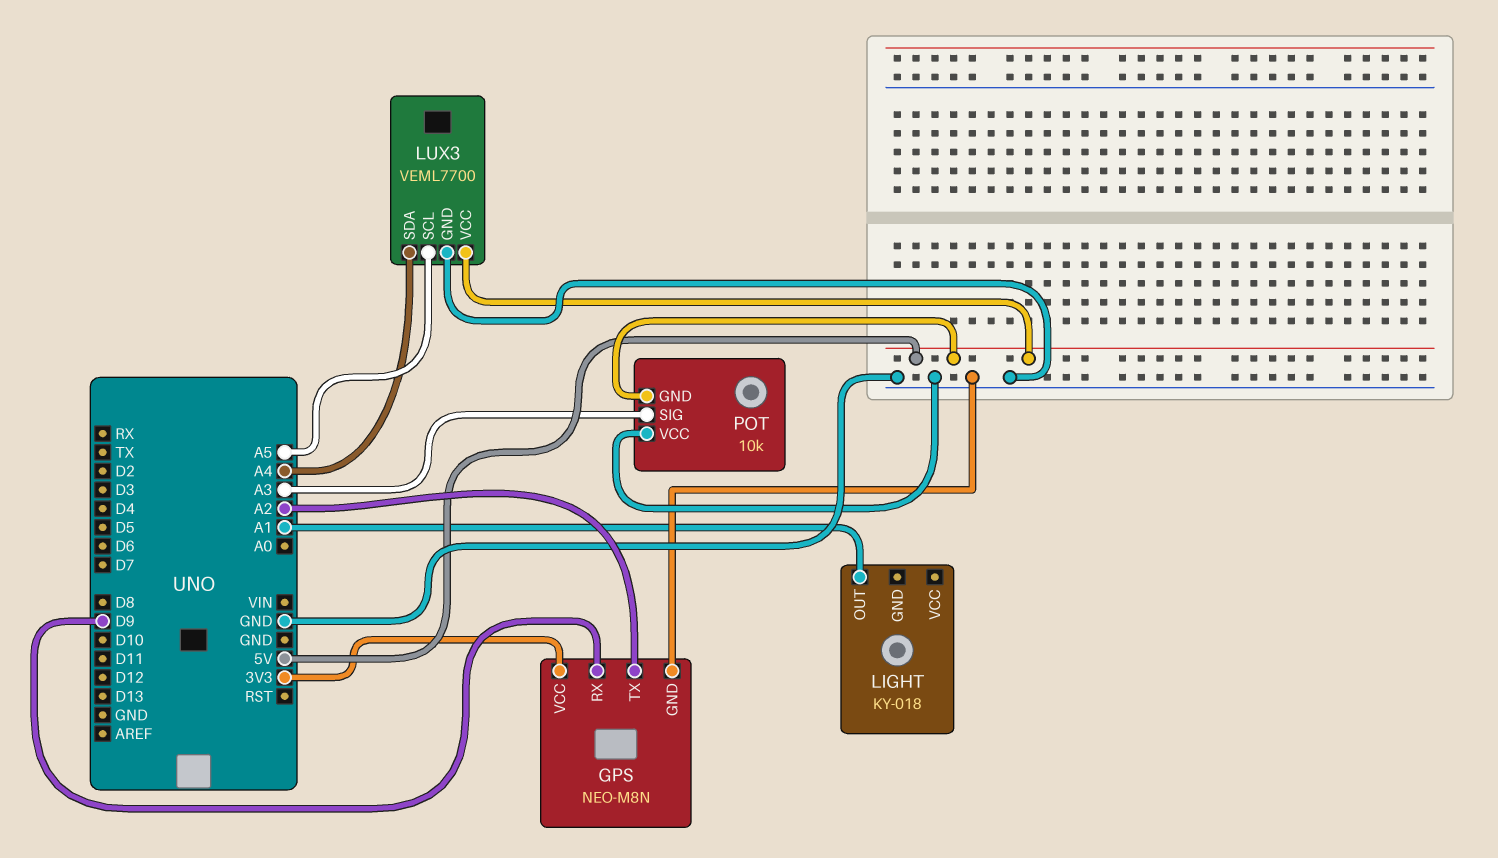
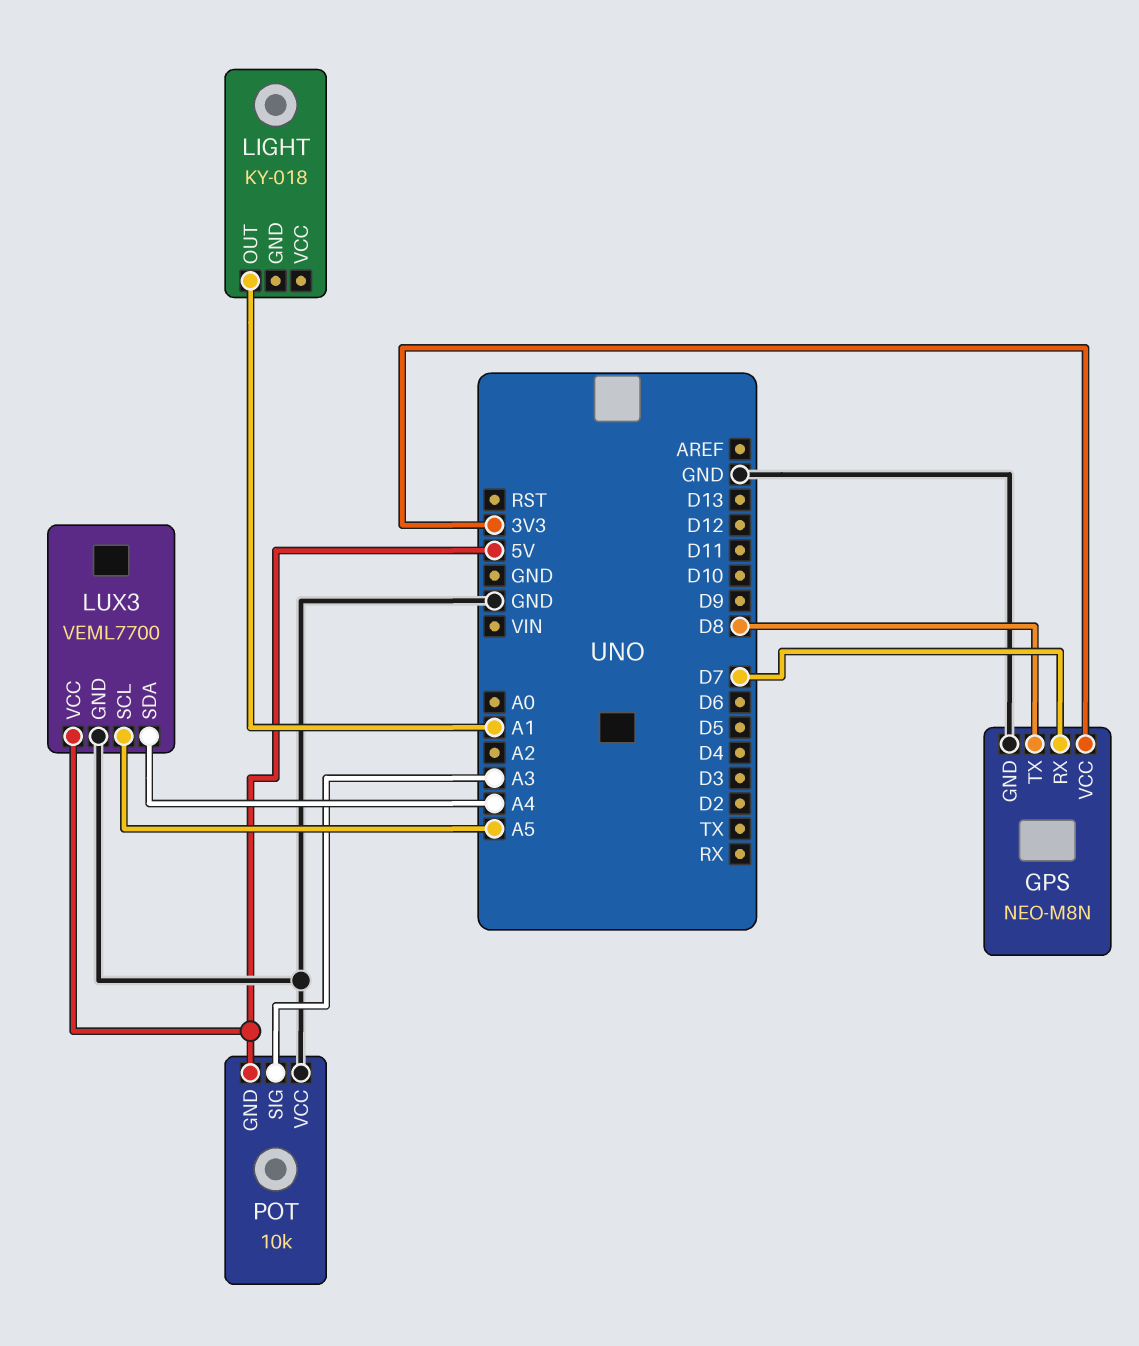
GPS pin RX: D9 -> D7
GPS pin TX: A2 -> D8

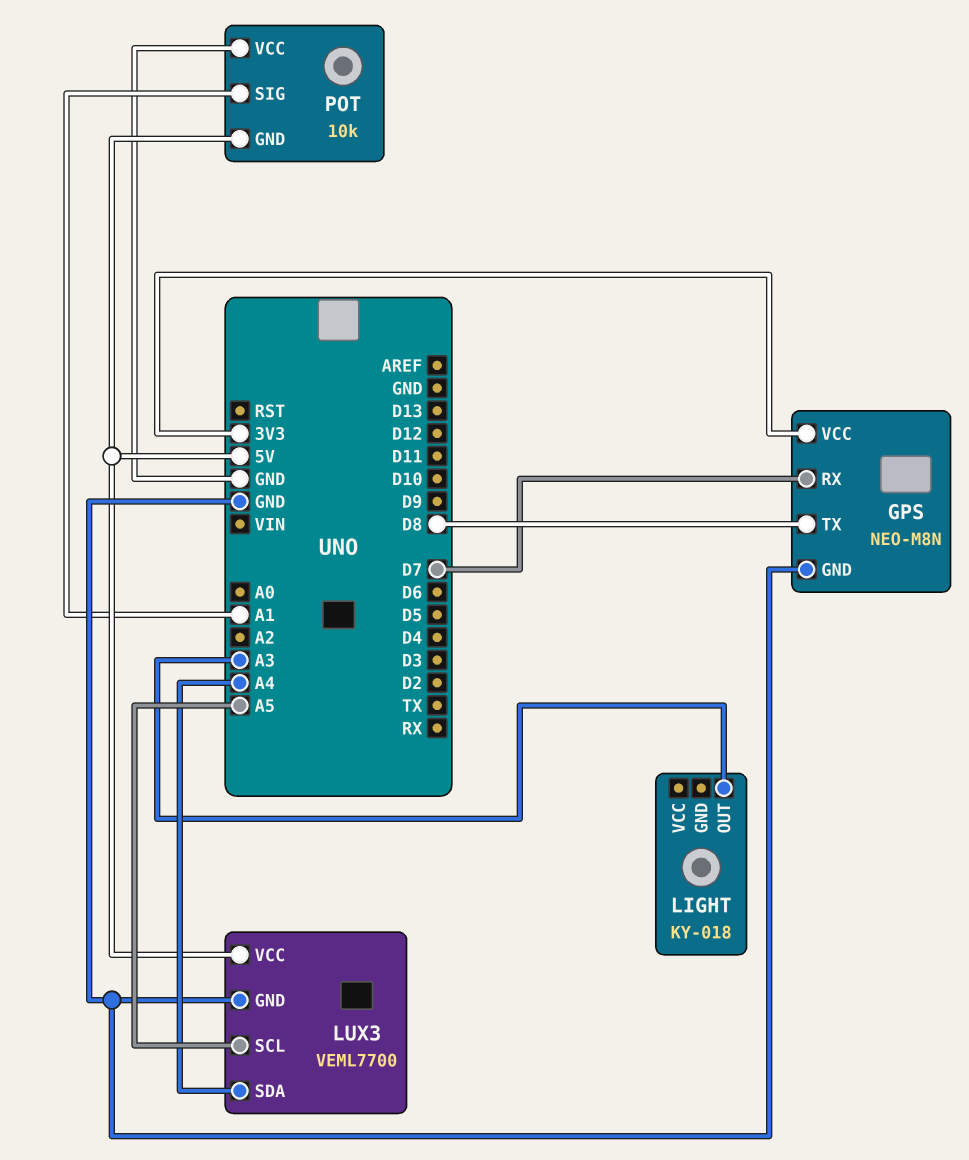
LIGHT pin OUT: A1 -> A3
POT pin SIG: A3 -> A1

